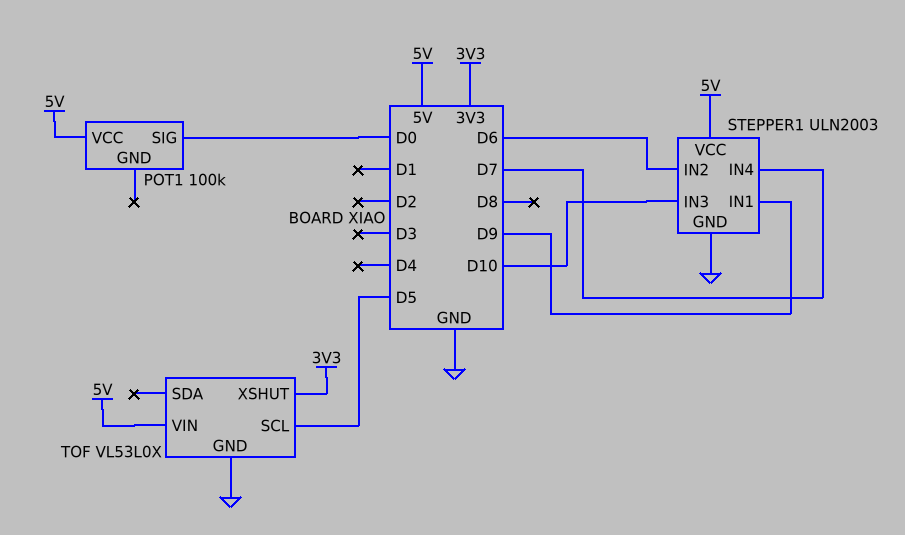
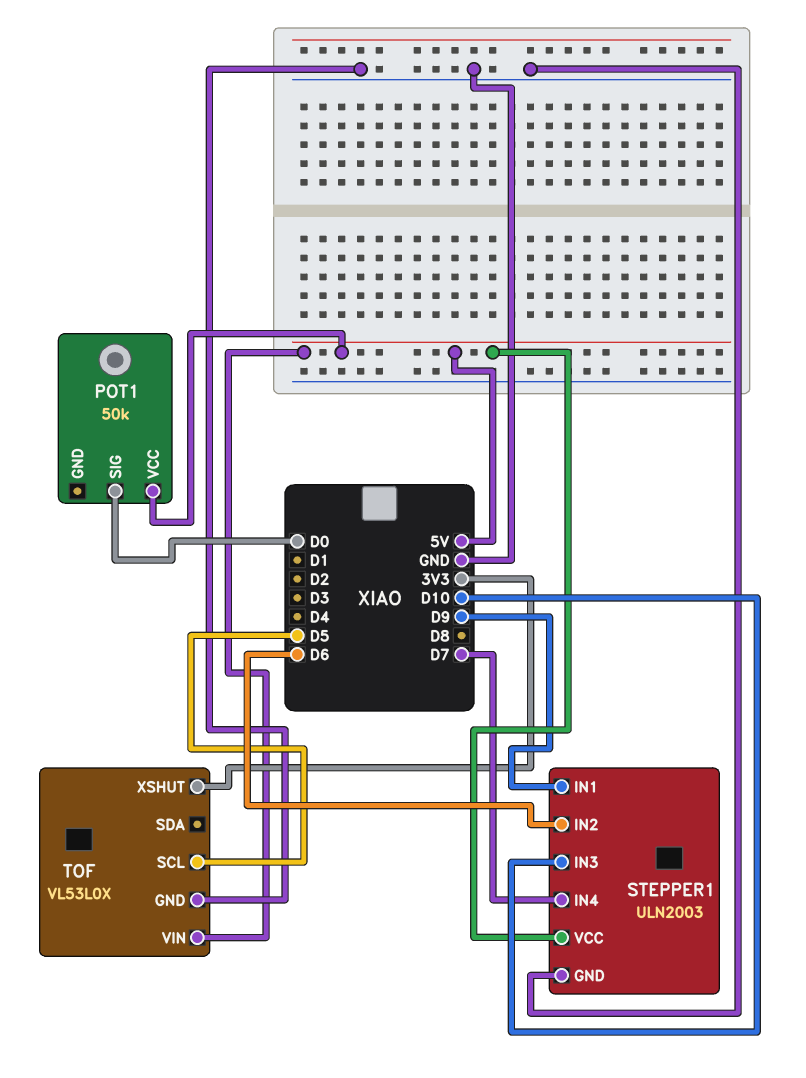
POT1: 100k -> 50k

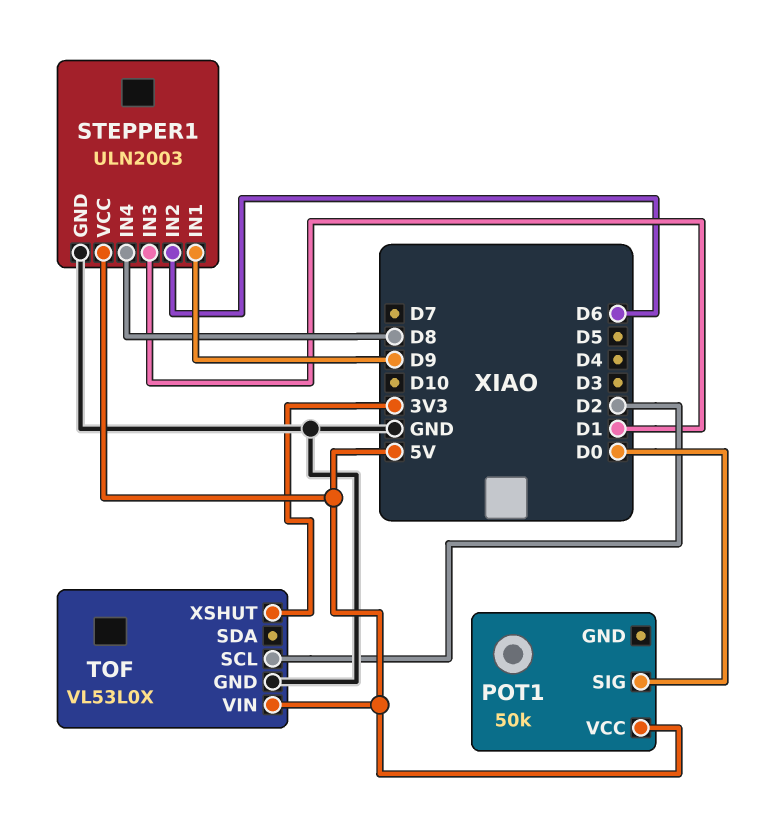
STEPPER1 pin IN3: D10 -> D1
STEPPER1 pin IN4: D7 -> D8
TOF pin SCL: D5 -> D2

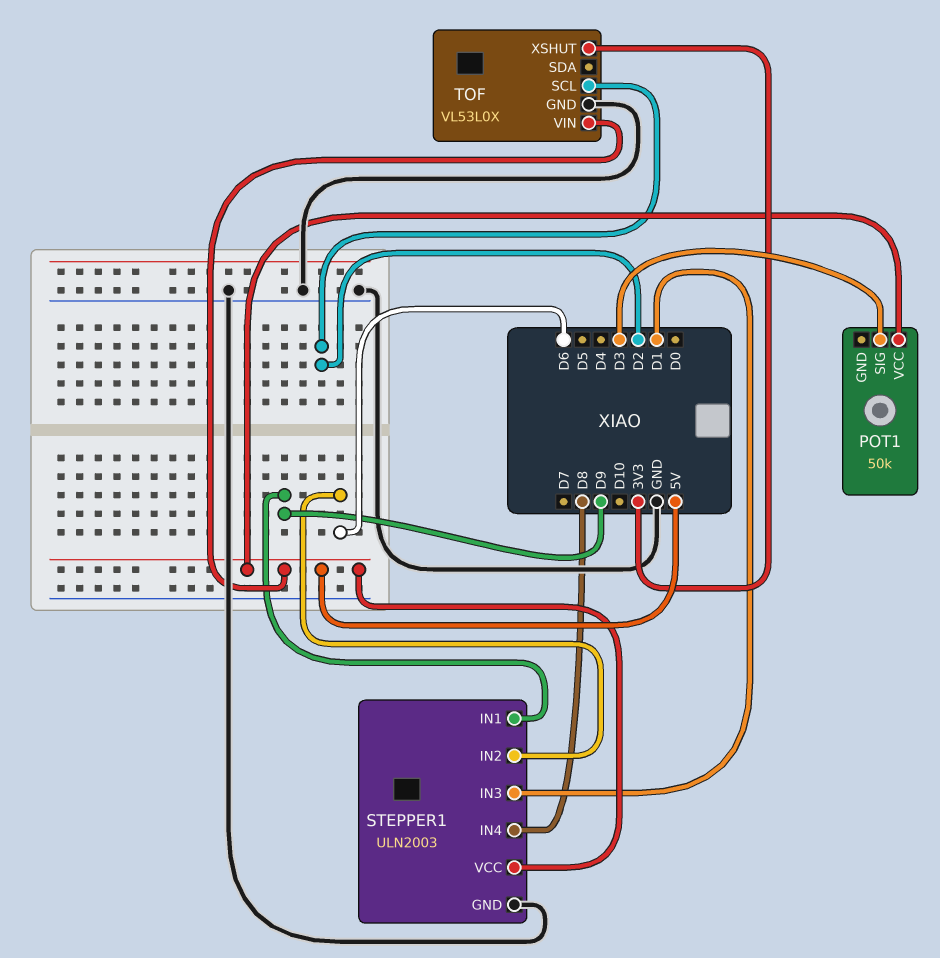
POT1 pin SIG: D0 -> D3

